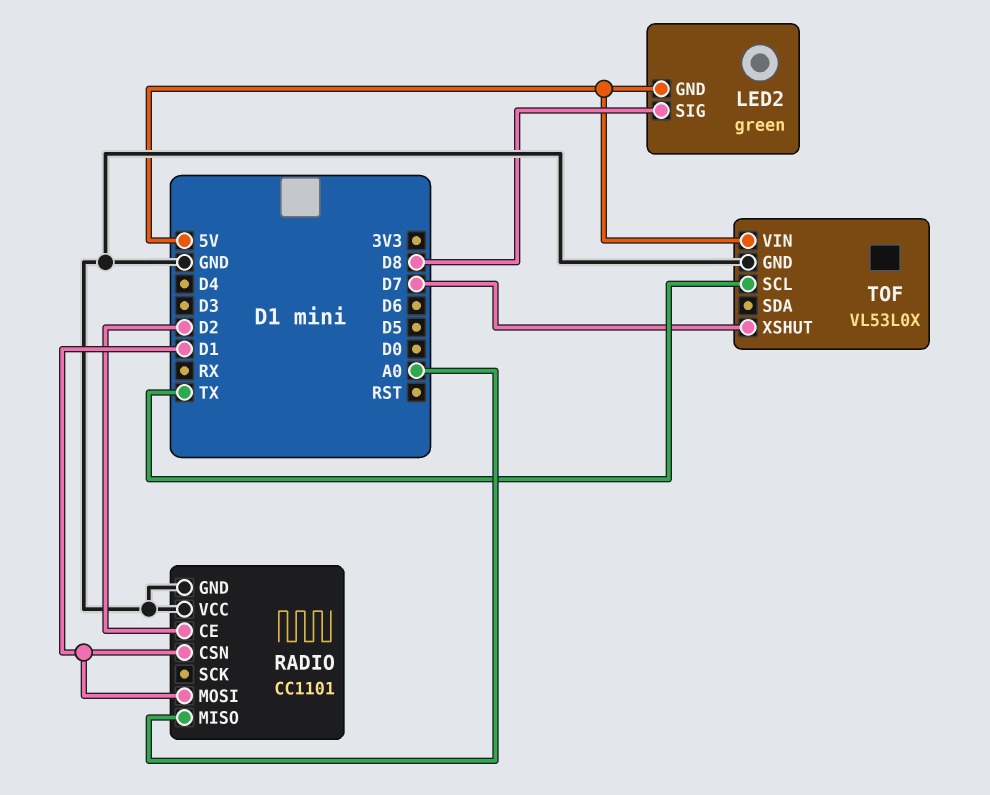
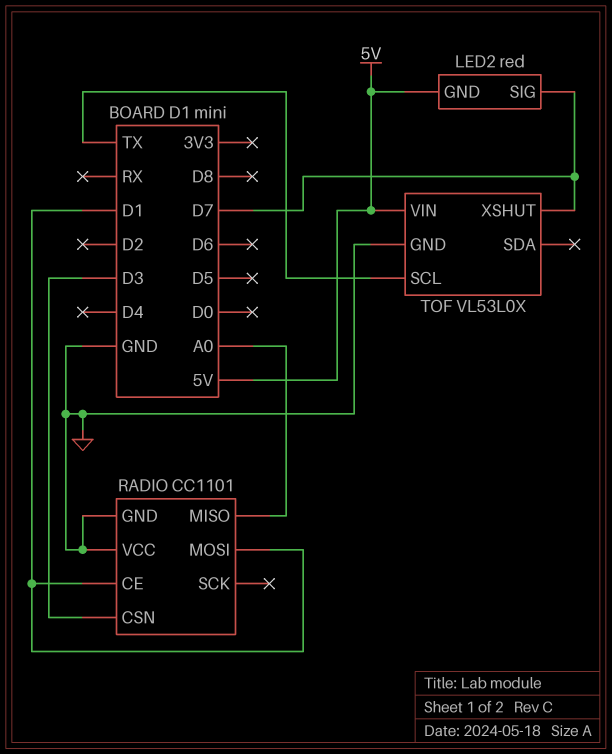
LED2: green -> red
LED2 pin SIG: D8 -> D7
RADIO pin CE: D2 -> D1
RADIO pin CSN: D1 -> D3

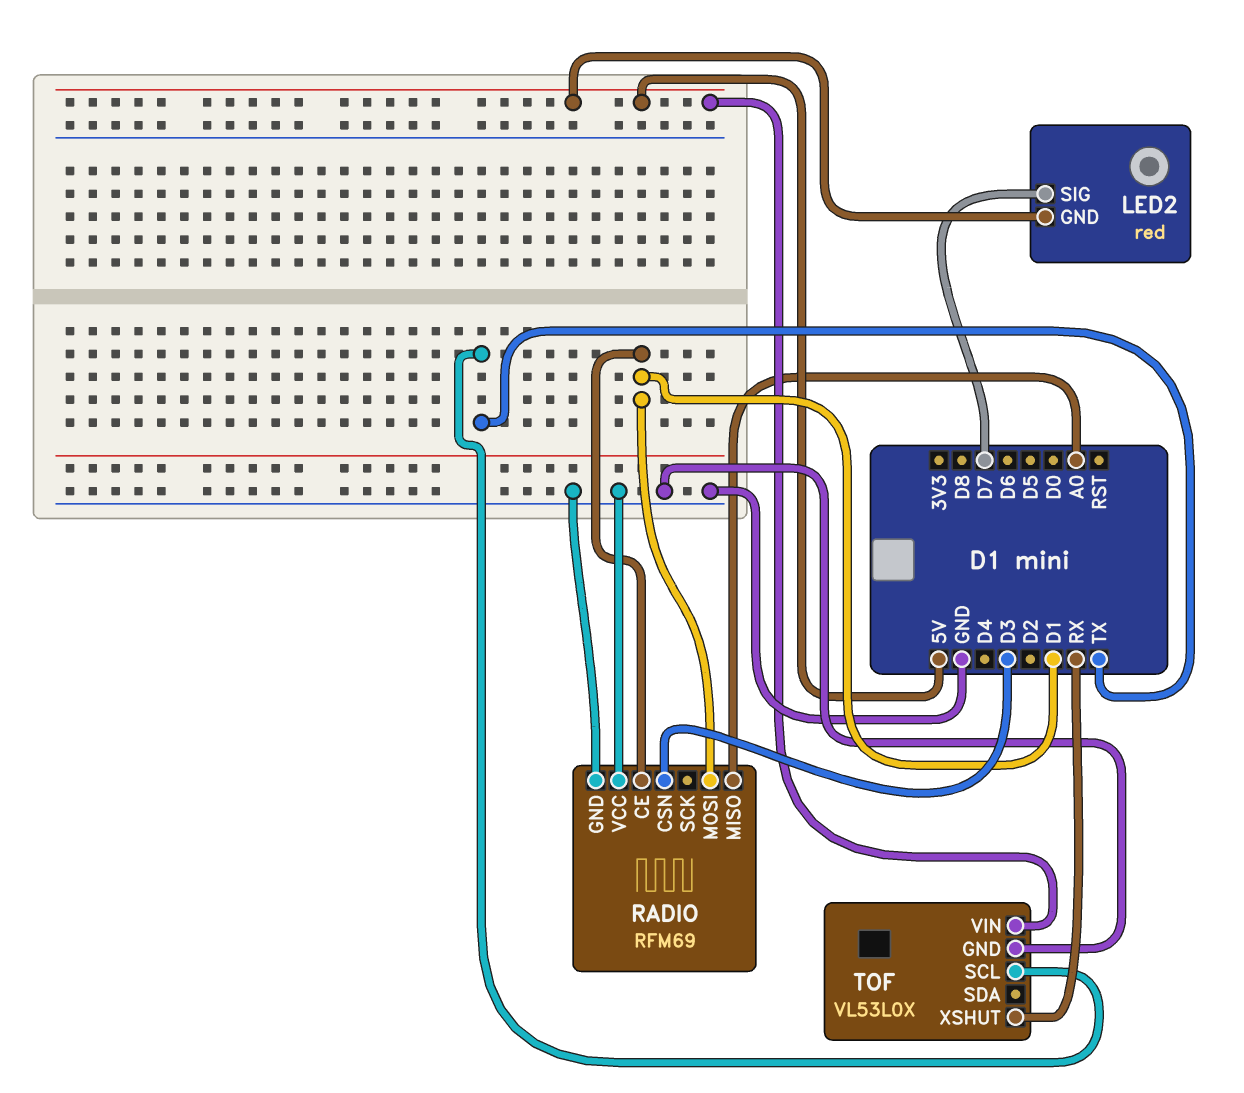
RADIO: CC1101 -> RFM69
TOF pin XSHUT: D7 -> RX

